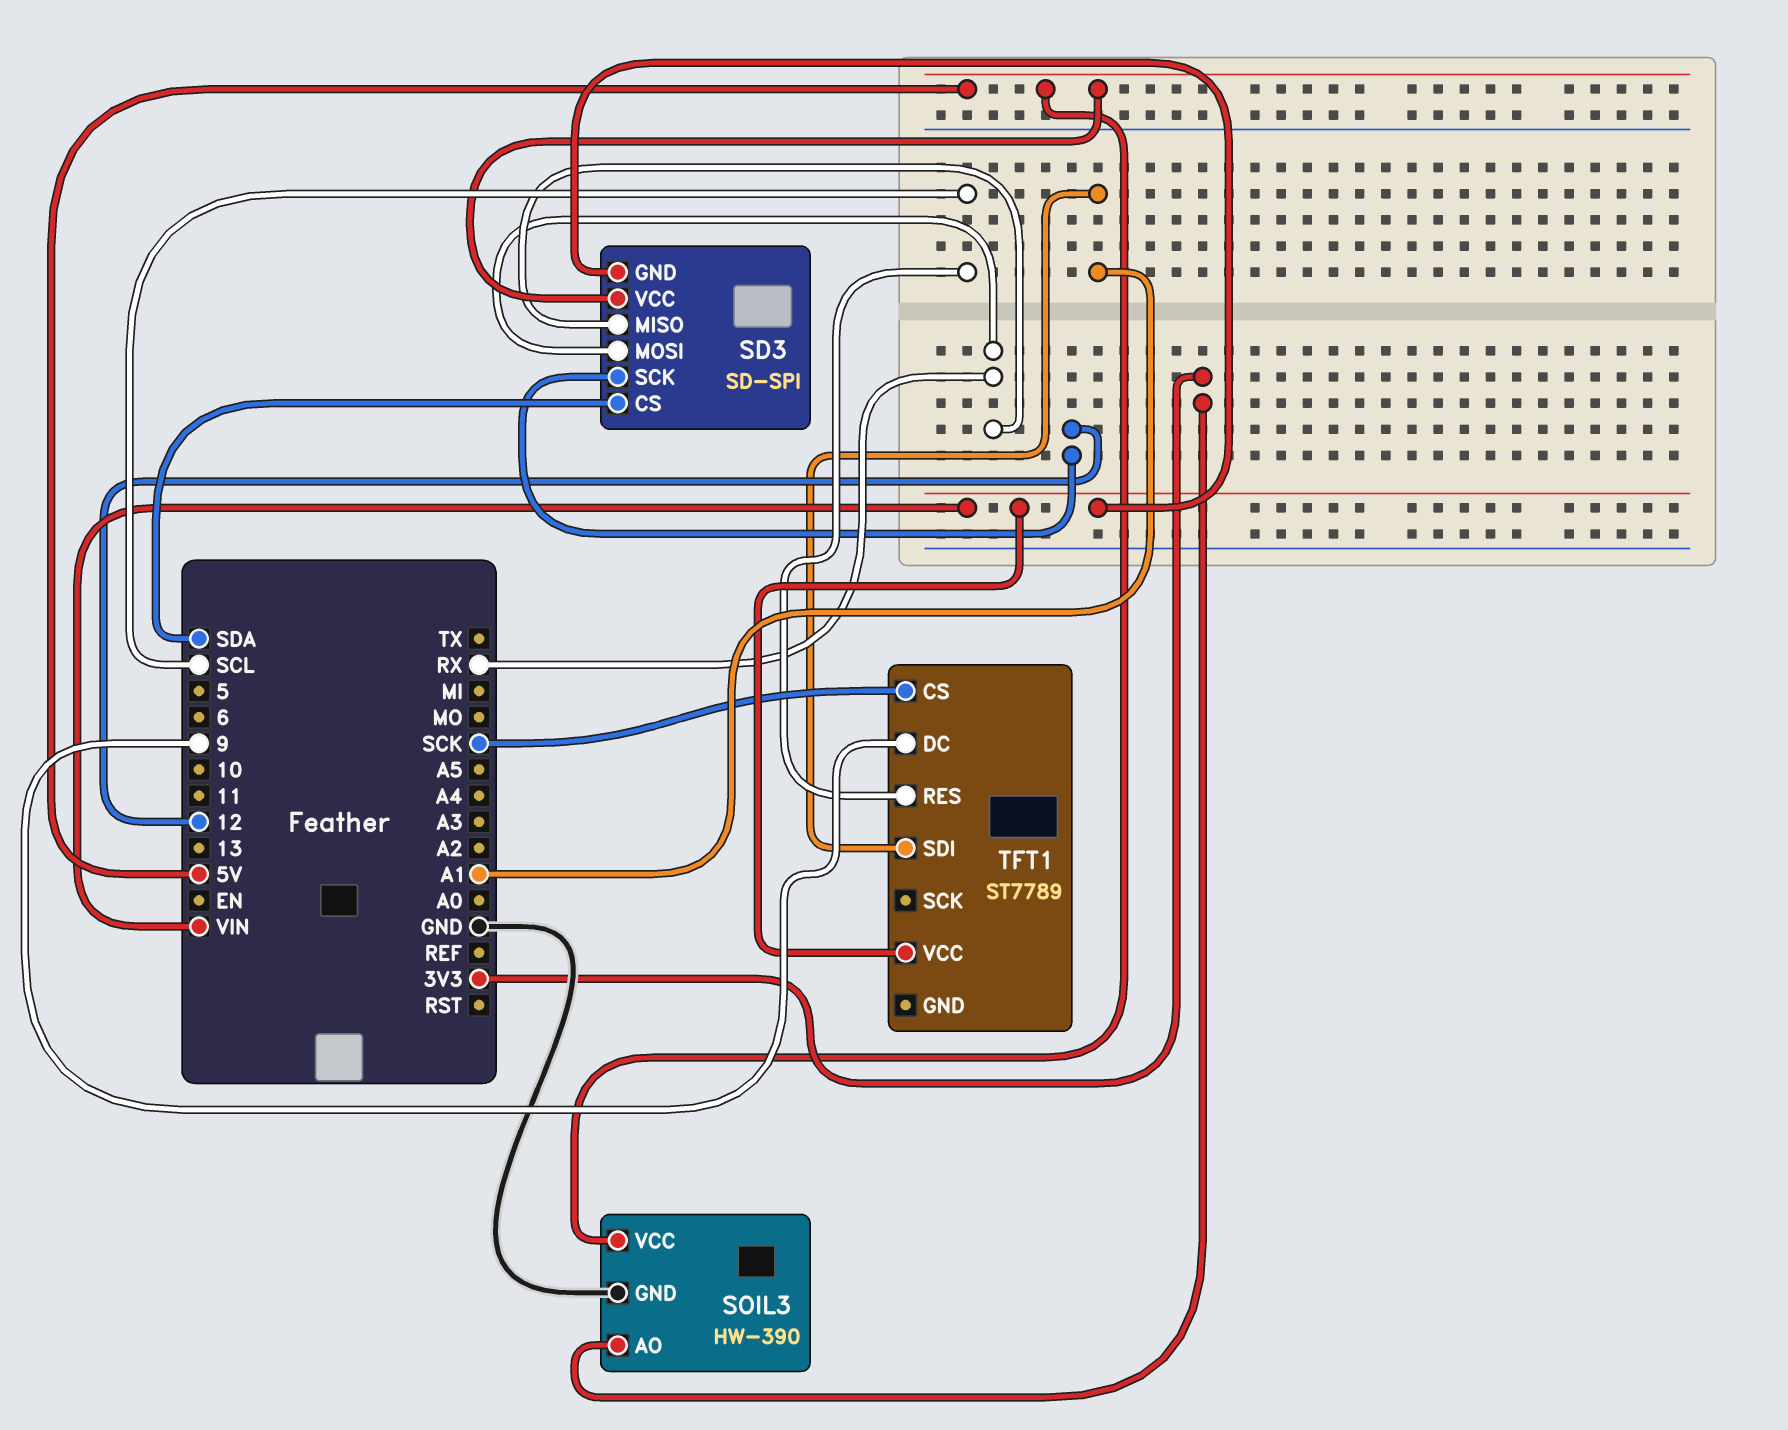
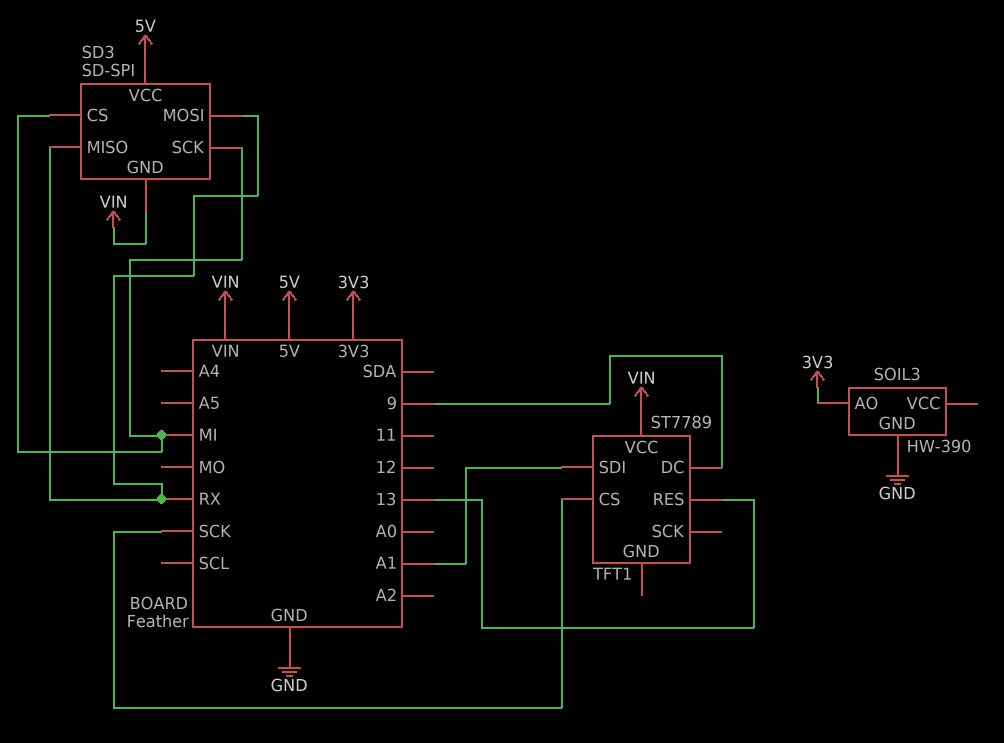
SD3 pin CS: SDA -> MI
SD3 pin SCK: 12 -> MI
SOIL3 pin VCC: 5V -> none
TFT1 pin RES: SCL -> 13

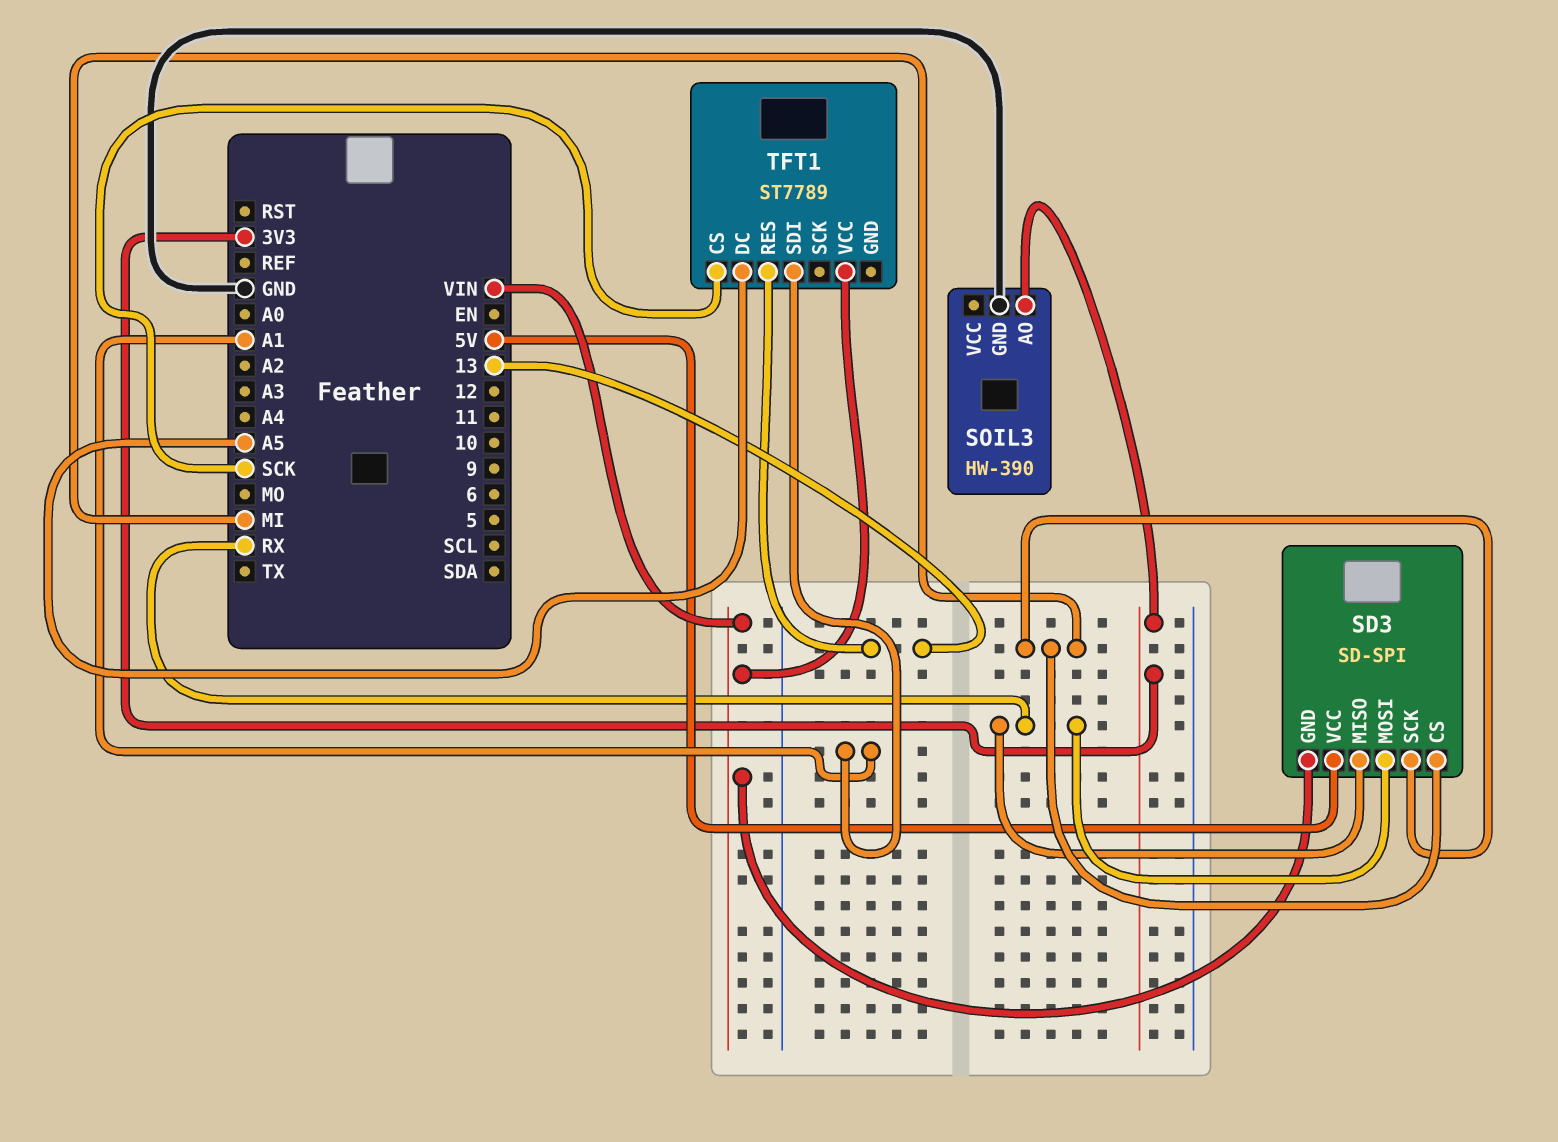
TFT1 pin DC: 9 -> A5

